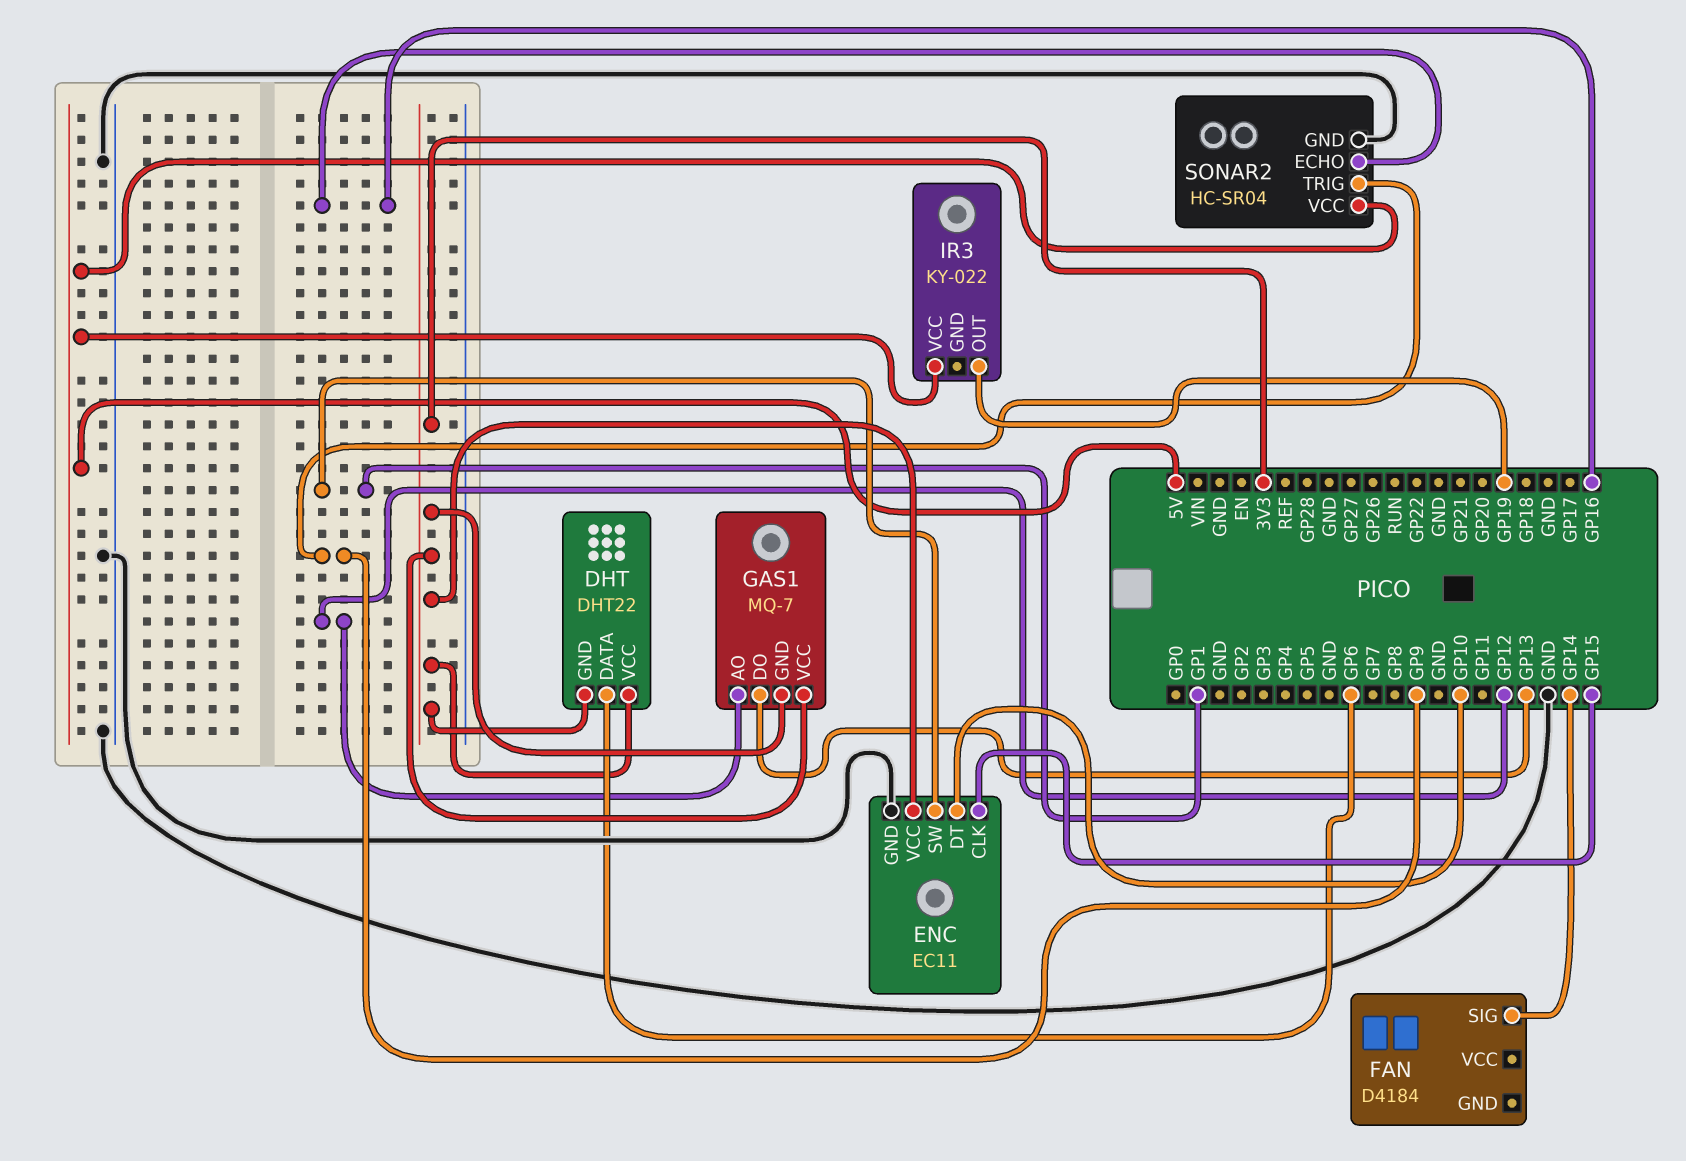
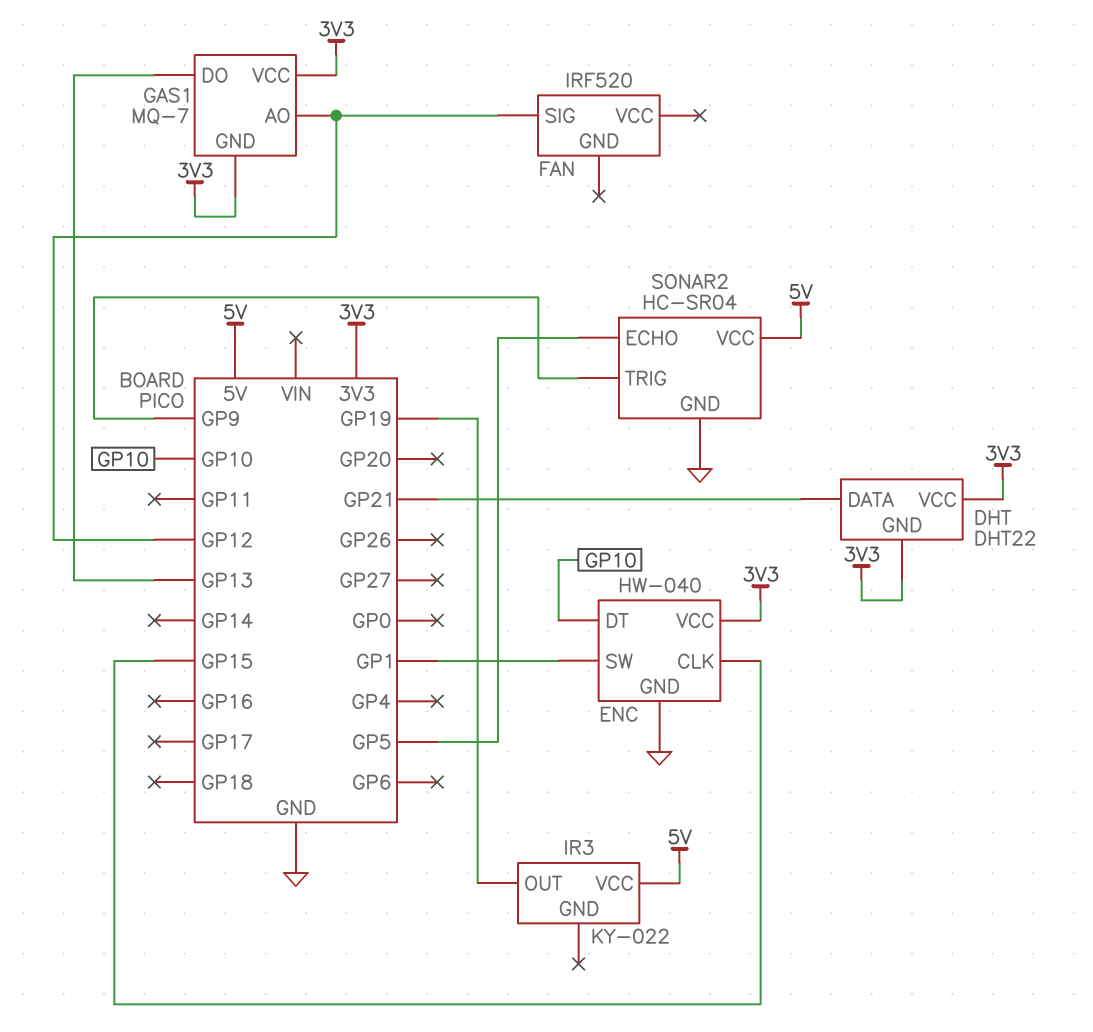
DHT pin DATA: GP6 -> GP21
ENC: EC11 -> HW-040
FAN: D4184 -> IRF520
FAN pin SIG: GP14 -> GP12
SONAR2 pin ECHO: GP16 -> GP5

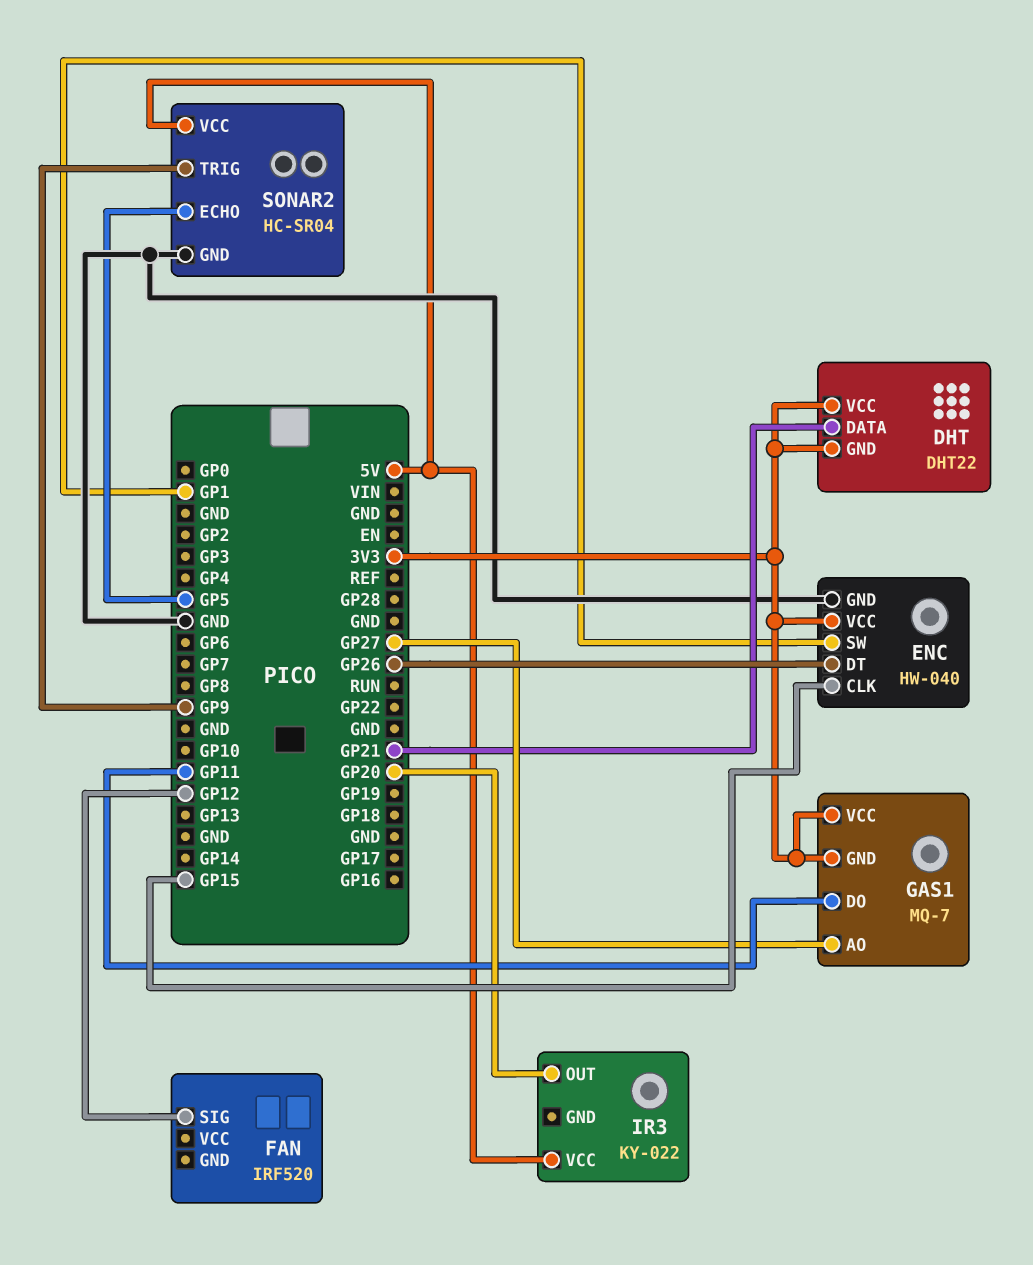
ENC pin DT: GP10 -> GP26
GAS1 pin AO: GP12 -> GP27
GAS1 pin DO: GP13 -> GP11
IR3 pin OUT: GP19 -> GP20

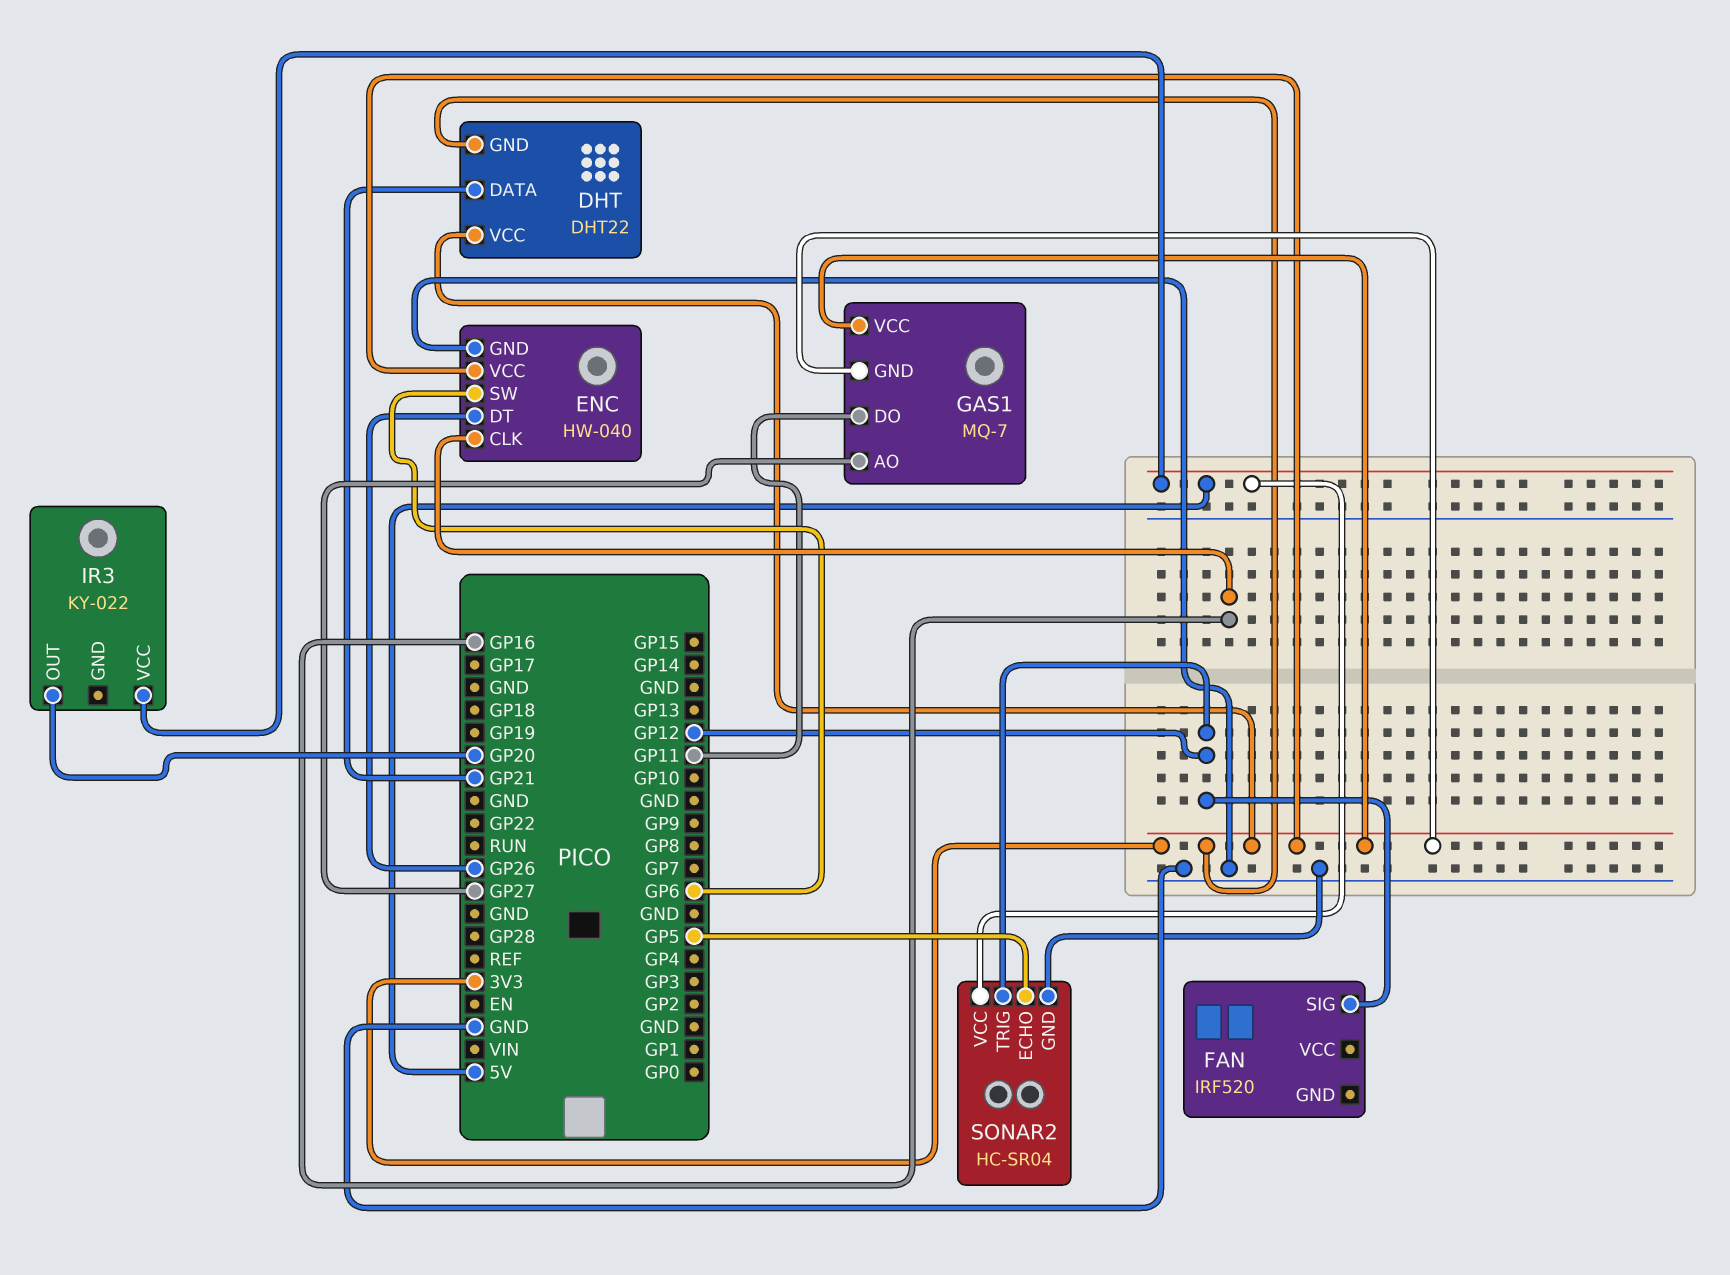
ENC pin CLK: GP15 -> GP16
ENC pin SW: GP1 -> GP6
SONAR2 pin TRIG: GP9 -> GP12

